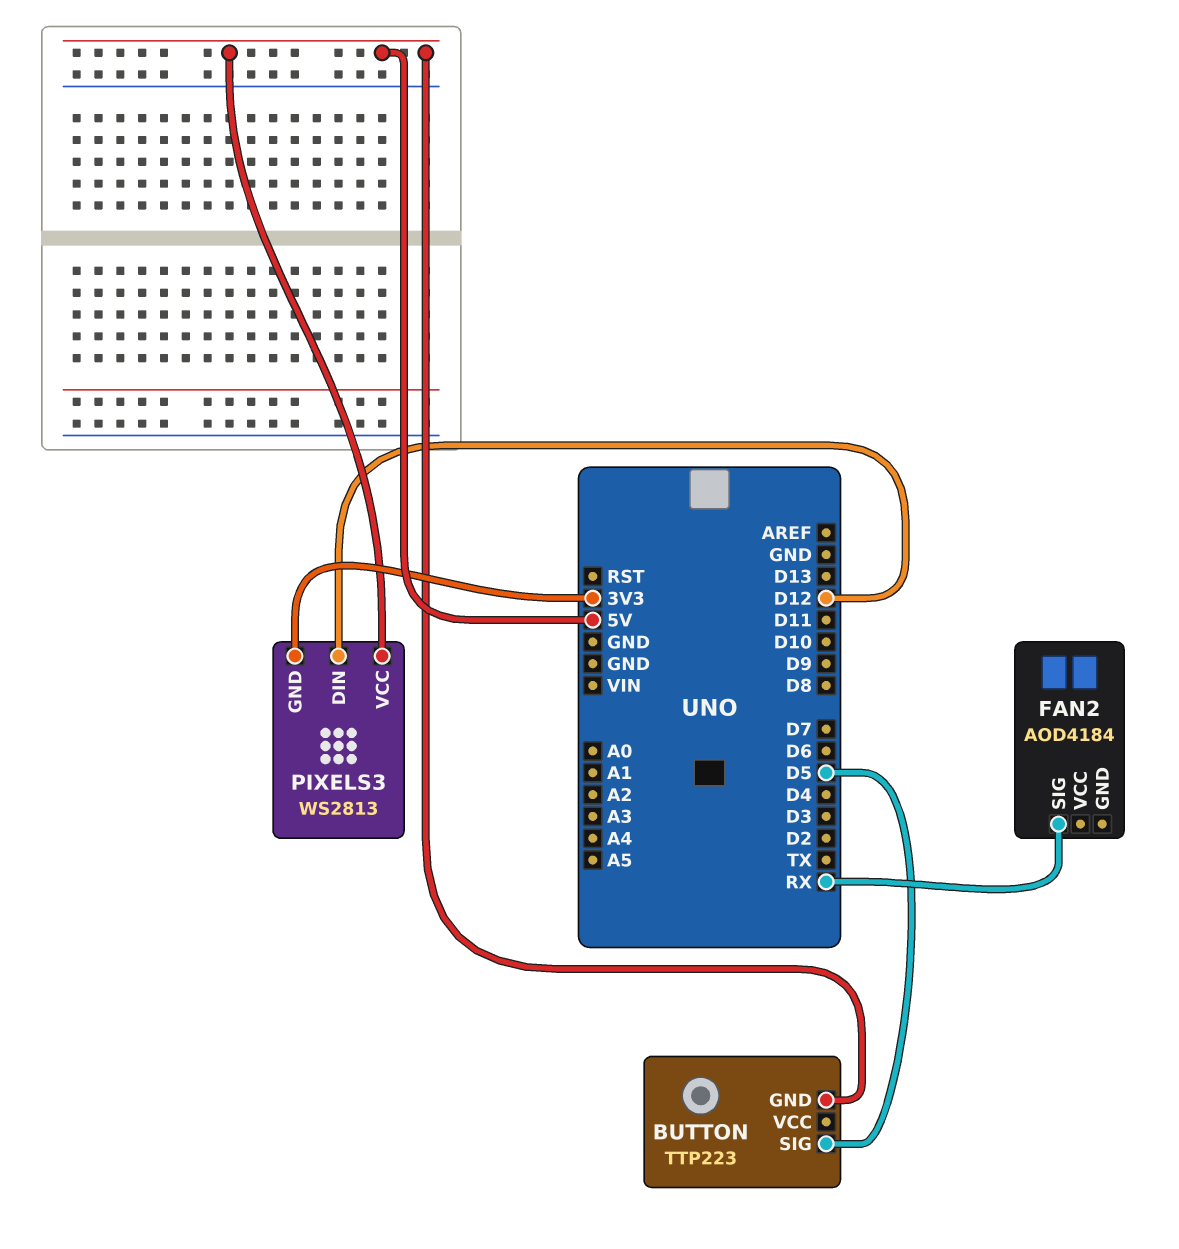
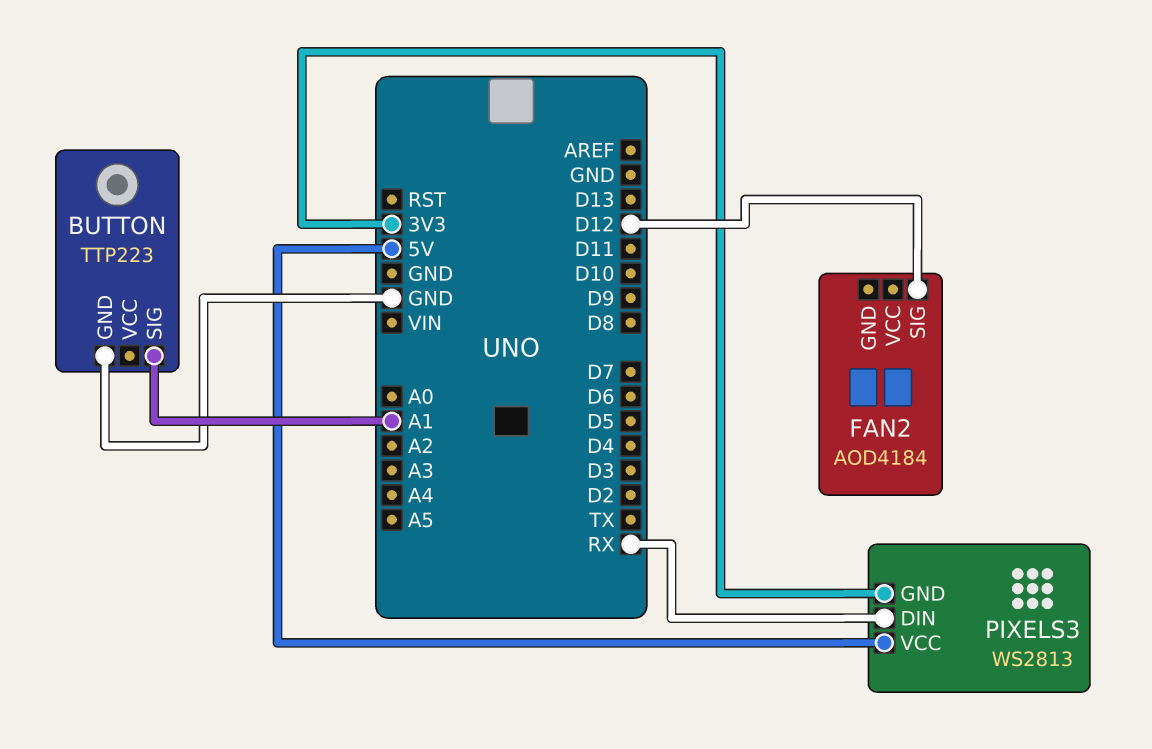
BUTTON pin GND: 5V -> GND
BUTTON pin SIG: D5 -> A1
FAN2 pin SIG: RX -> D12
PIXELS3 pin DIN: D12 -> RX

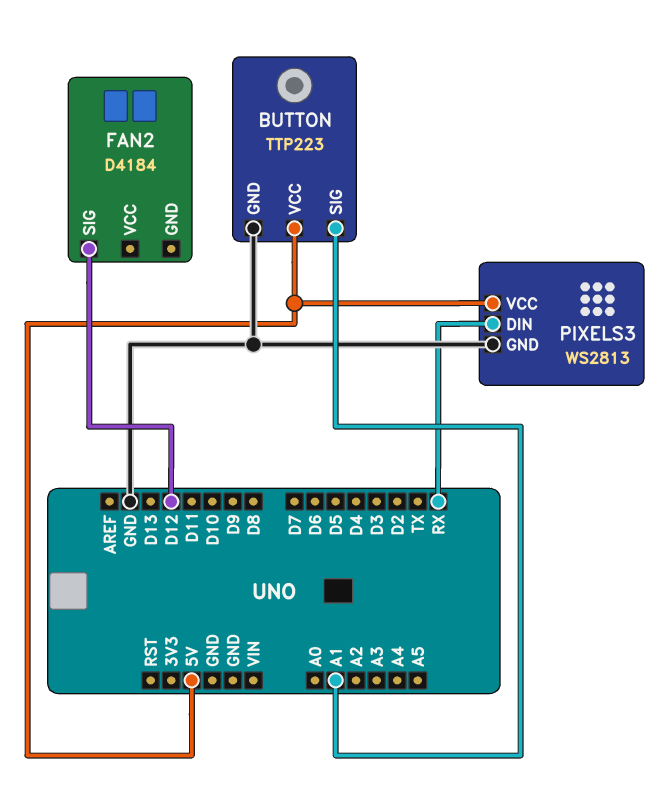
BUTTON pin VCC: none -> 5V
FAN2: AOD4184 -> D4184
PIXELS3 pin GND: 3V3 -> GND

